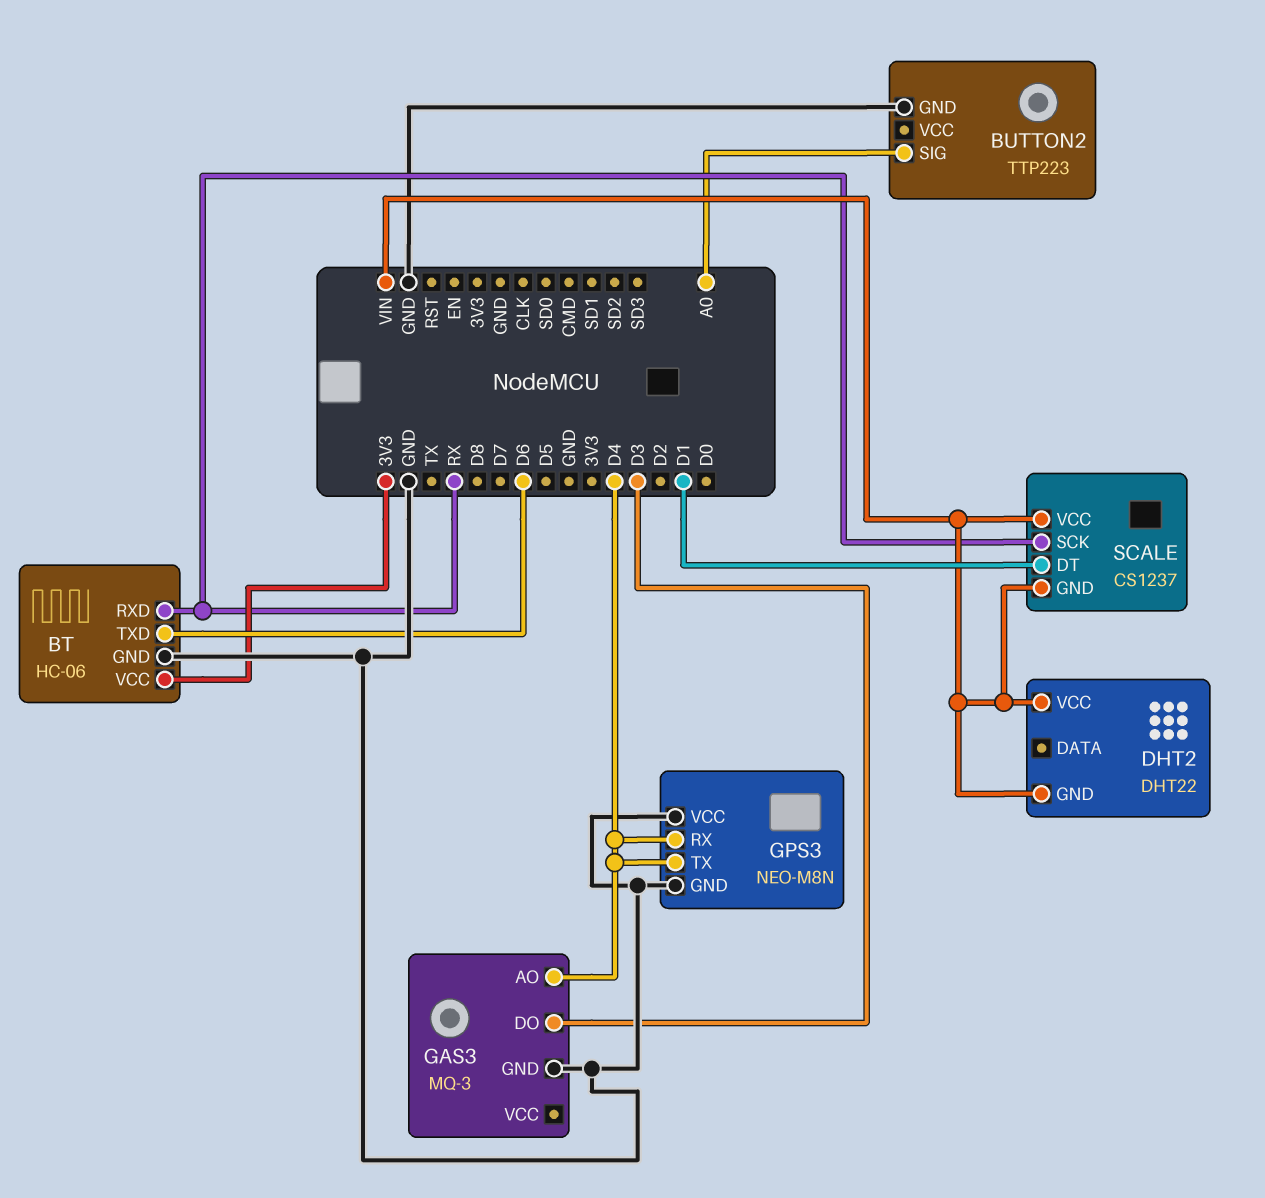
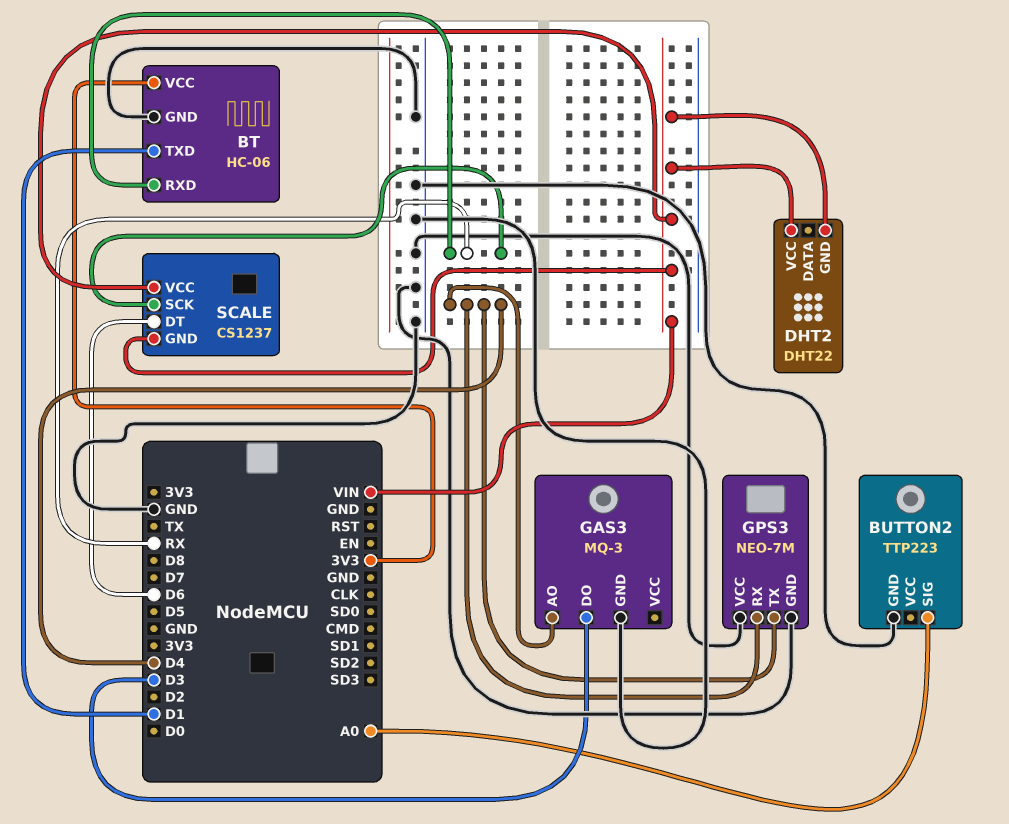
BT pin TXD: D6 -> D1
GPS3: NEO-M8N -> NEO-7M
SCALE pin DT: D1 -> D6

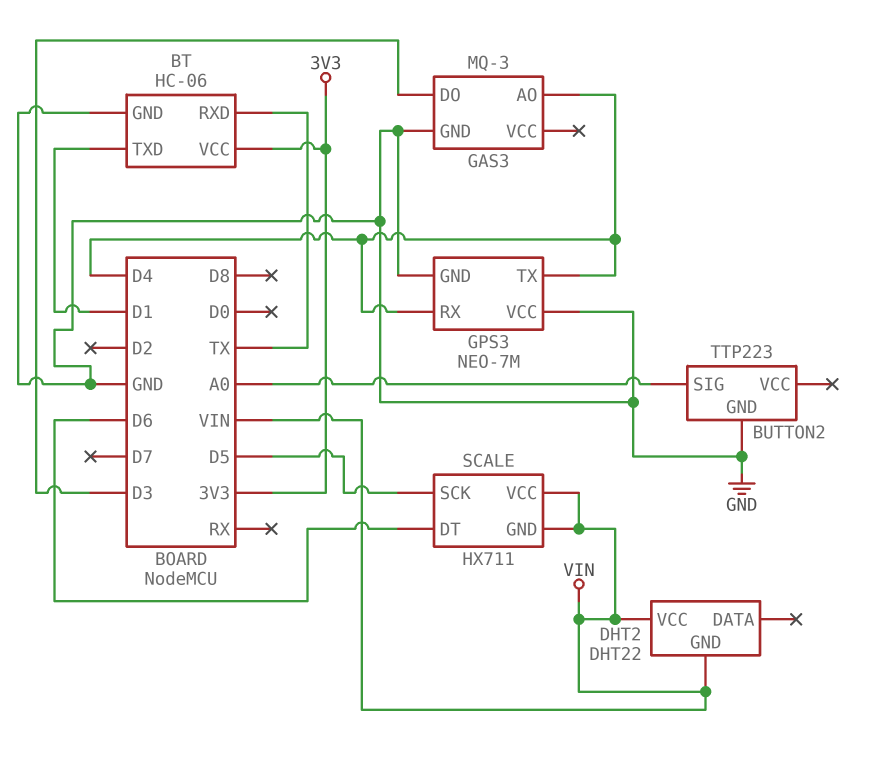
BT pin RXD: RX -> TX
SCALE: CS1237 -> HX711
SCALE pin SCK: RX -> D5

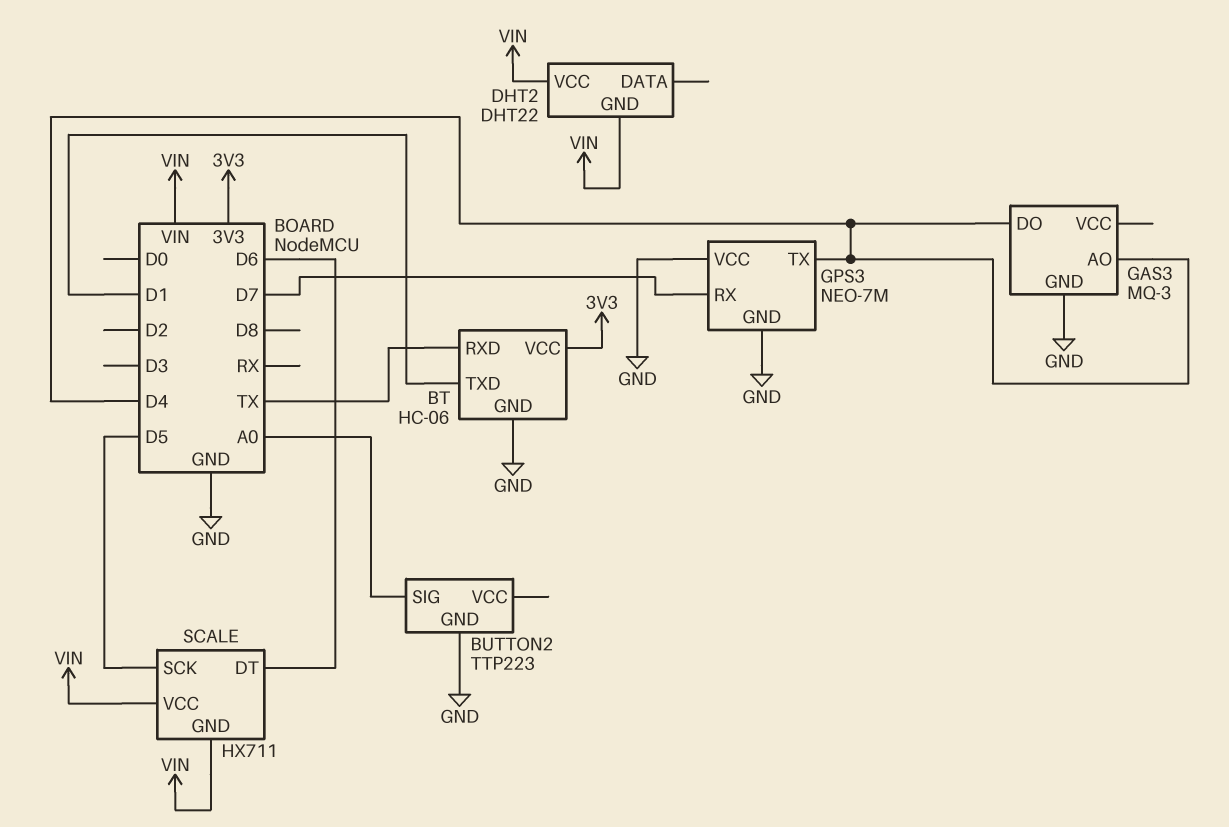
GAS3 pin DO: D3 -> D4
GPS3 pin RX: D4 -> D7

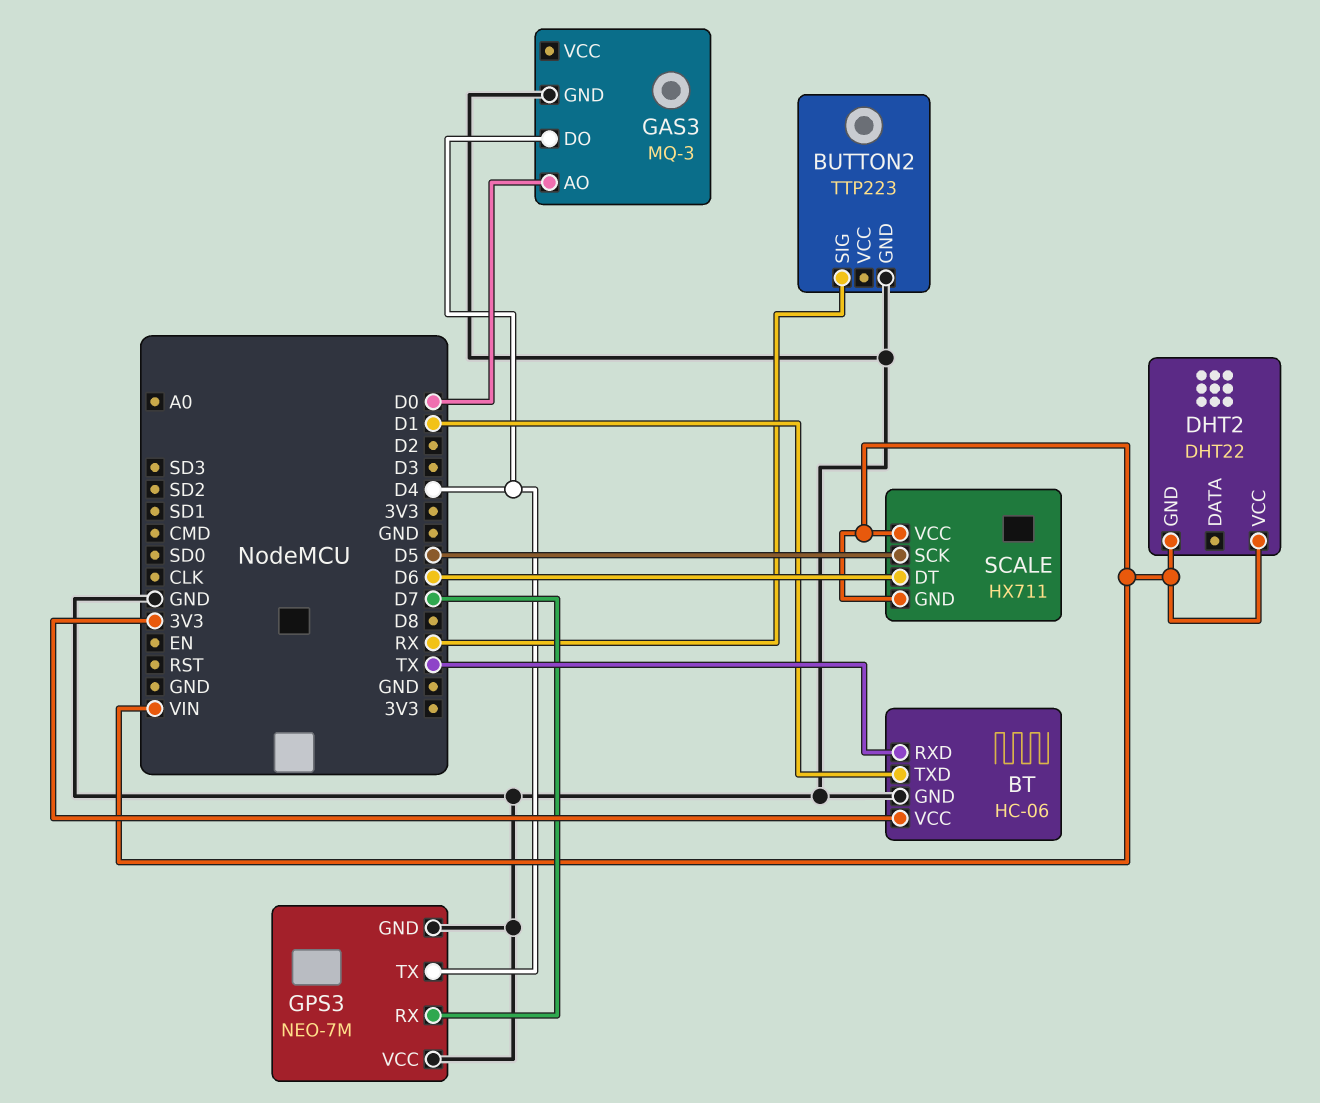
BUTTON2 pin SIG: A0 -> RX
GAS3 pin AO: D4 -> D0

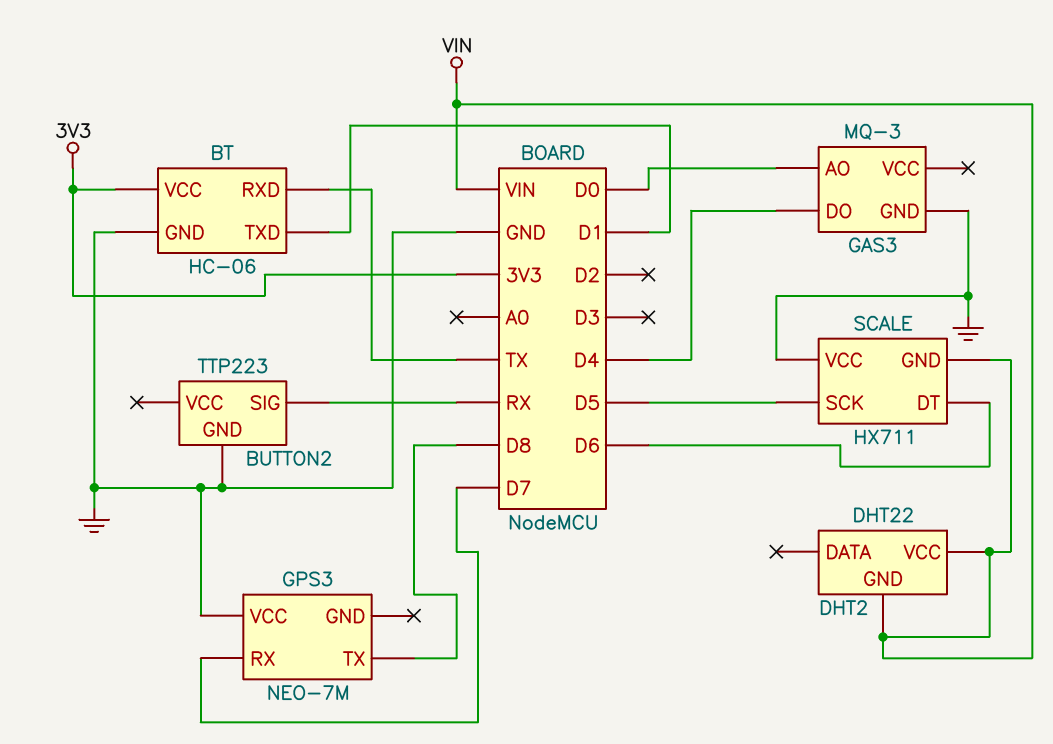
GPS3 pin GND: GND -> none
GPS3 pin TX: D4 -> D8
SCALE pin VCC: VIN -> GND

